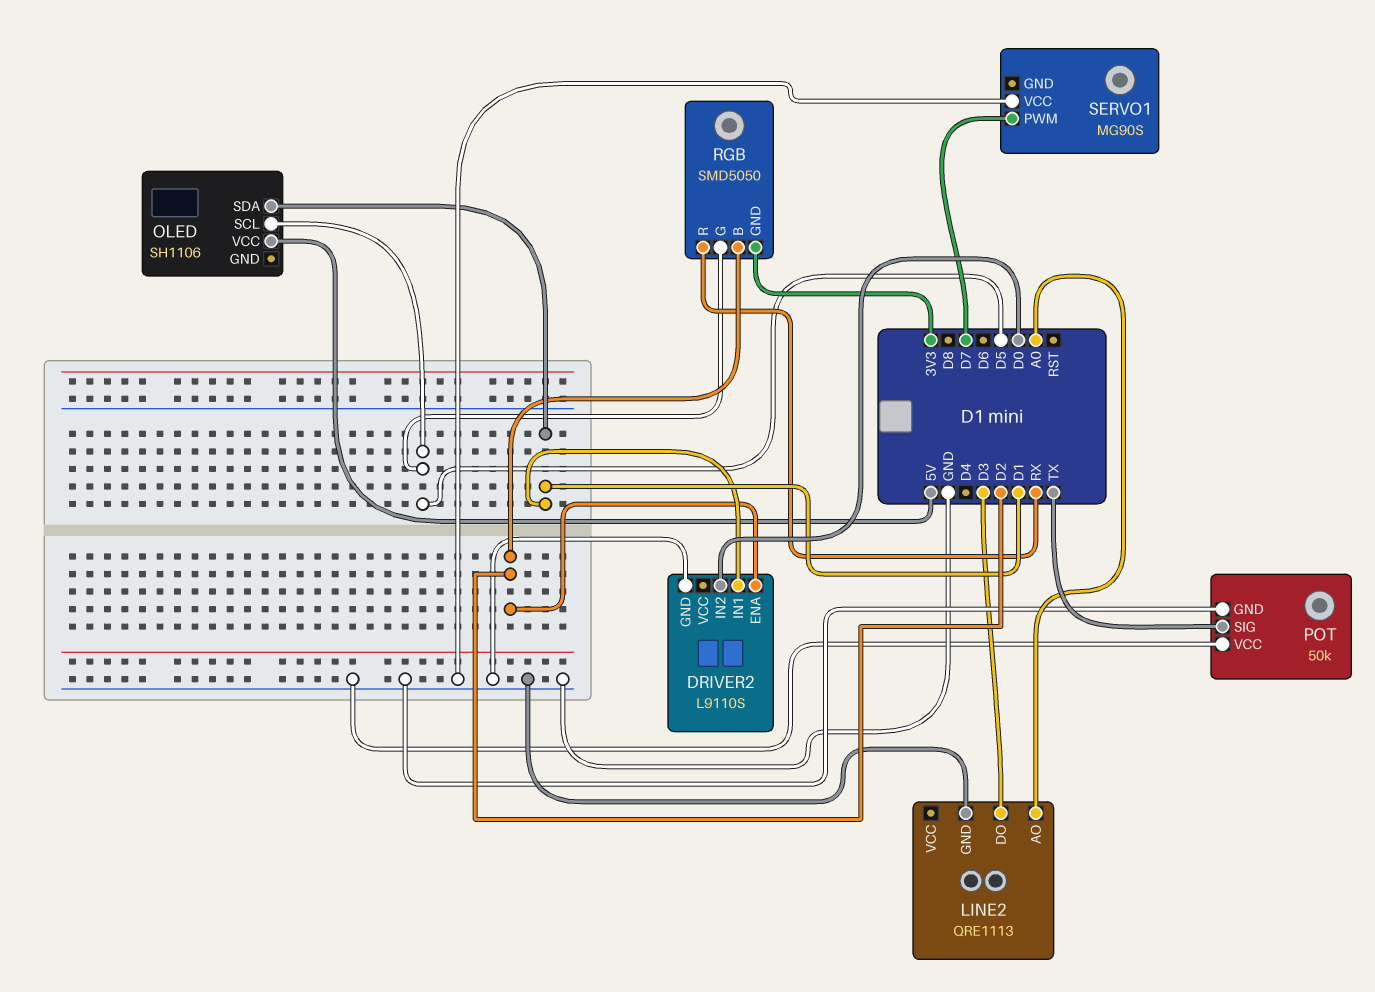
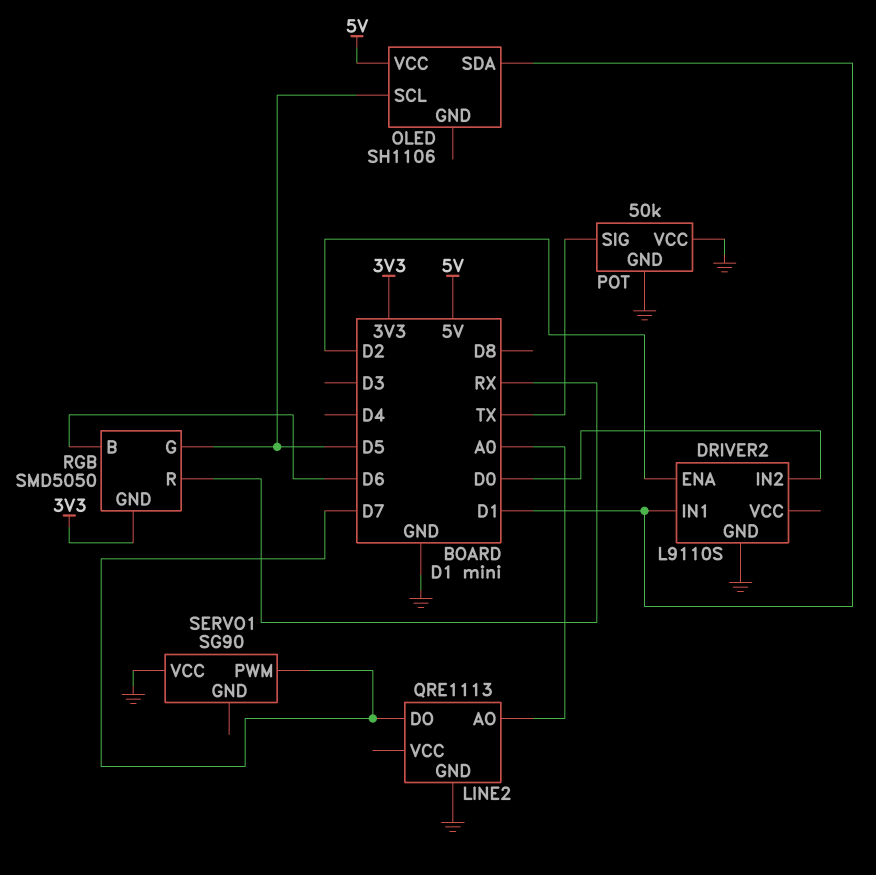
LINE2 pin DO: D3 -> D7
RGB pin B: D2 -> D6
SERVO1: MG90S -> SG90

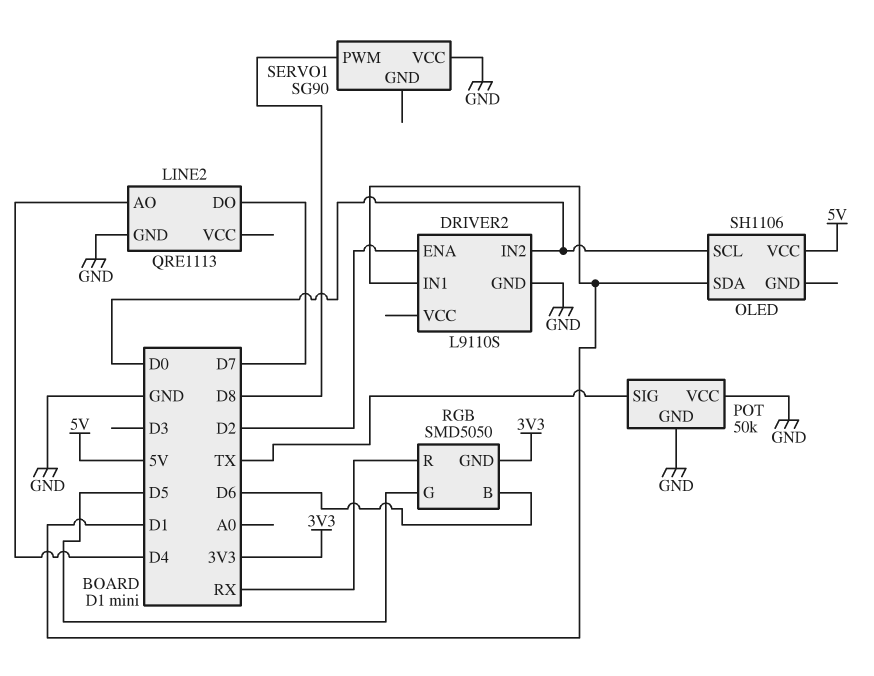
LINE2 pin AO: A0 -> D4
OLED pin SCL: D5 -> D0
SERVO1 pin PWM: D7 -> D8

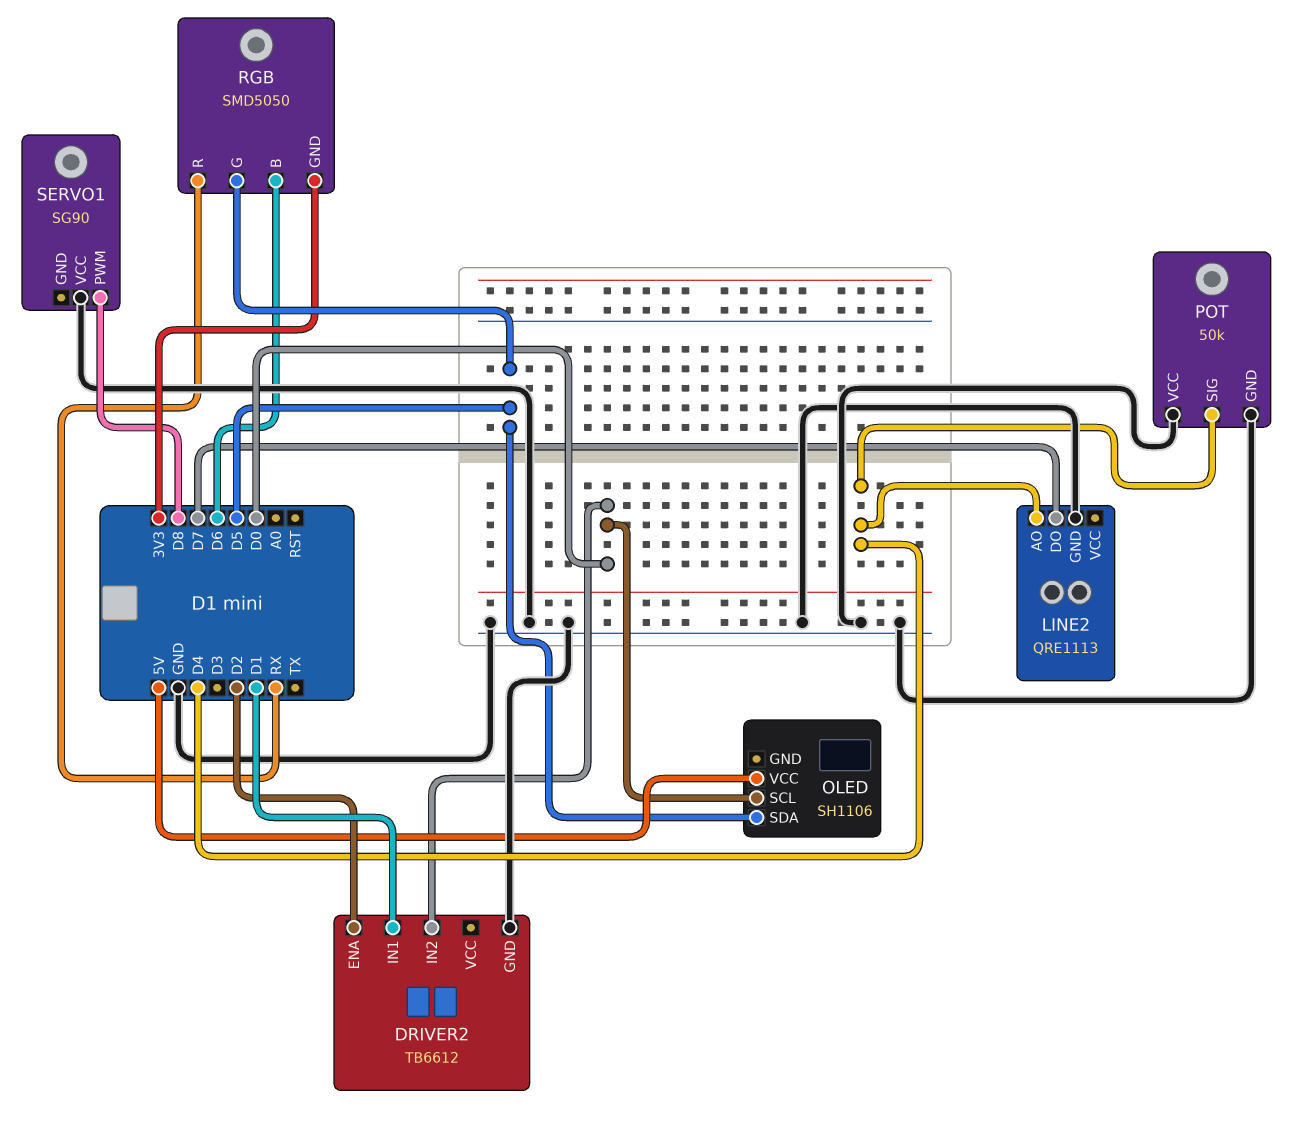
DRIVER2: L9110S -> TB6612
OLED pin SDA: D1 -> D5
POT pin SIG: TX -> D4

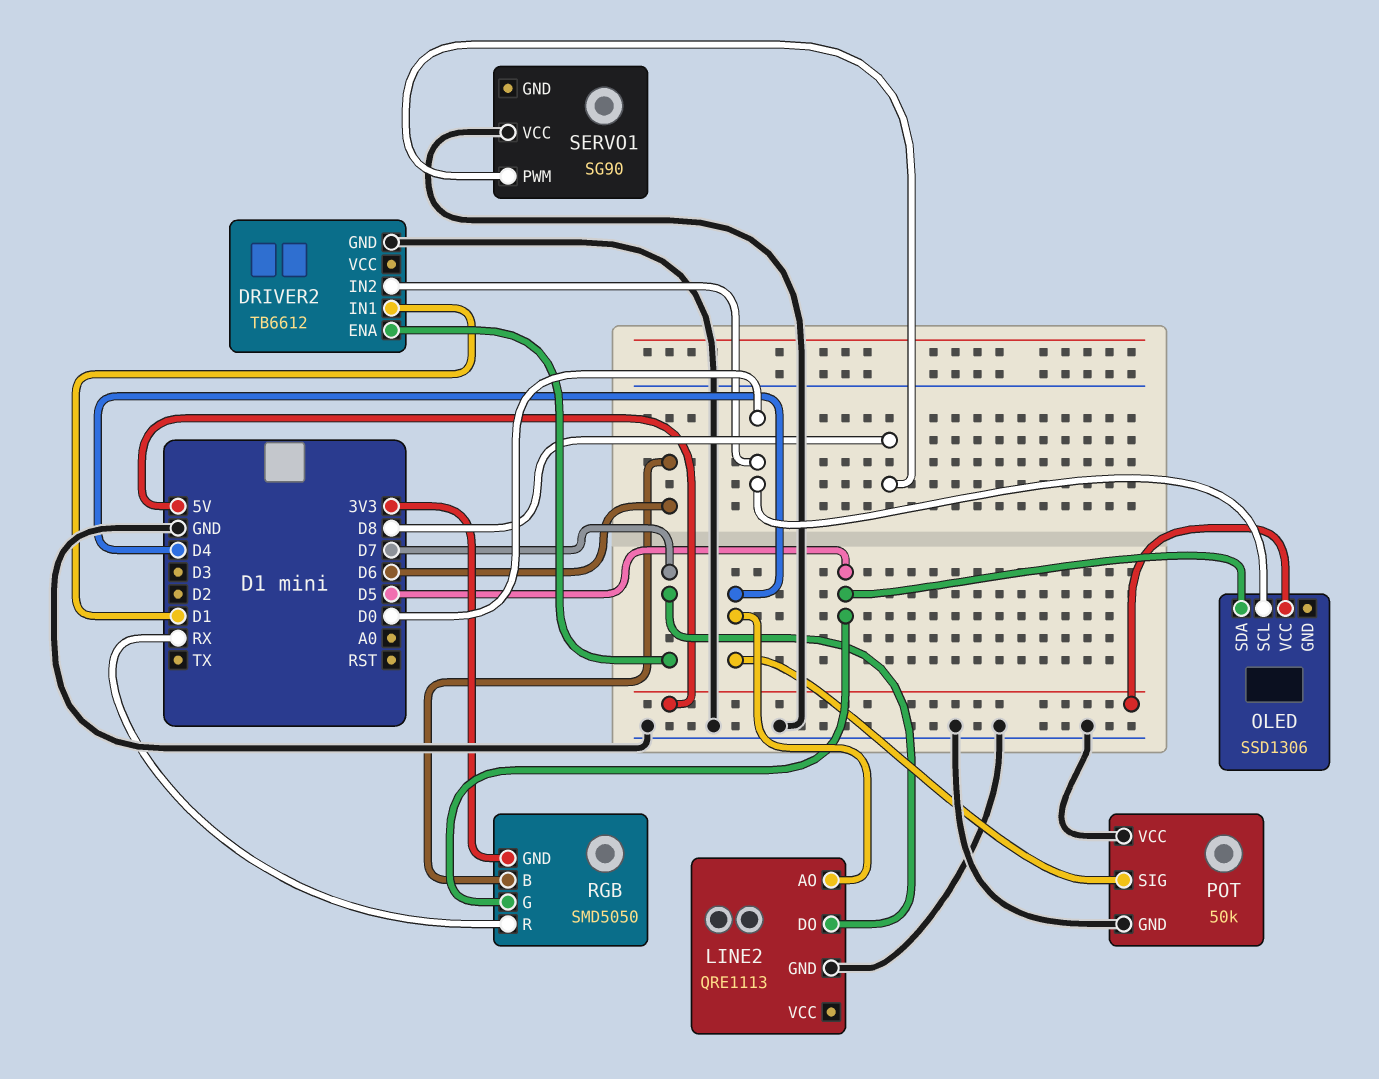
DRIVER2 pin ENA: D2 -> D7
OLED: SH1106 -> SSD1306

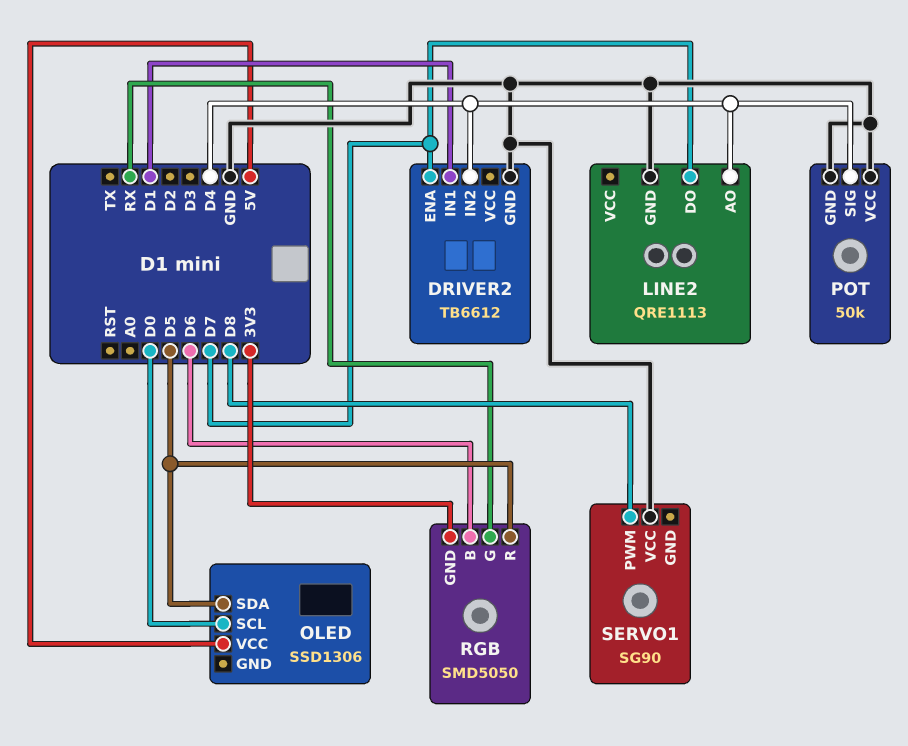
DRIVER2 pin IN2: D0 -> D4
RGB pin G: D5 -> RX
RGB pin R: RX -> D5

